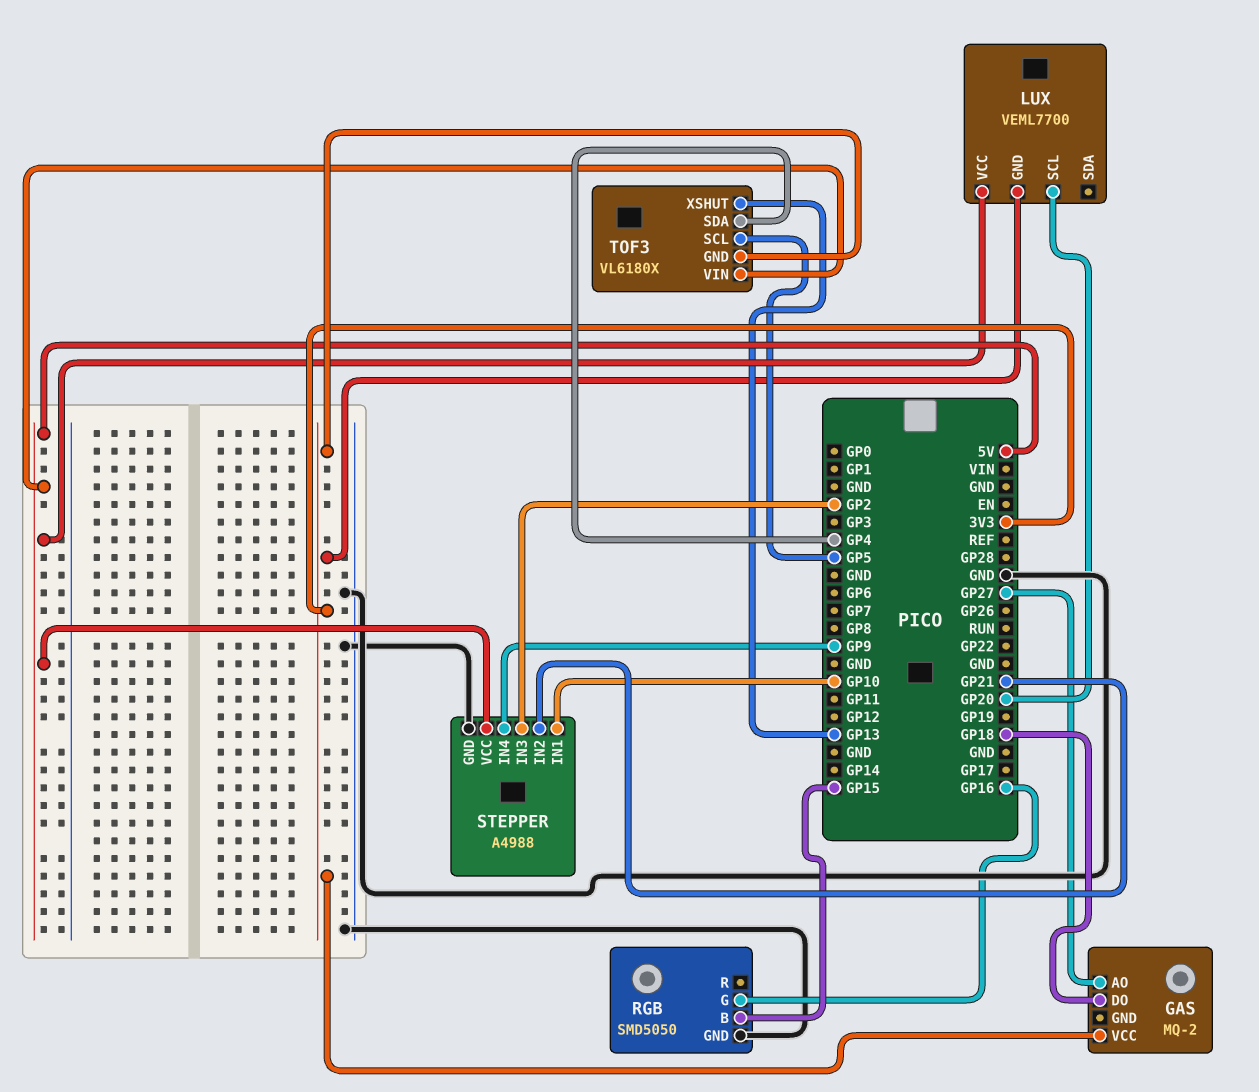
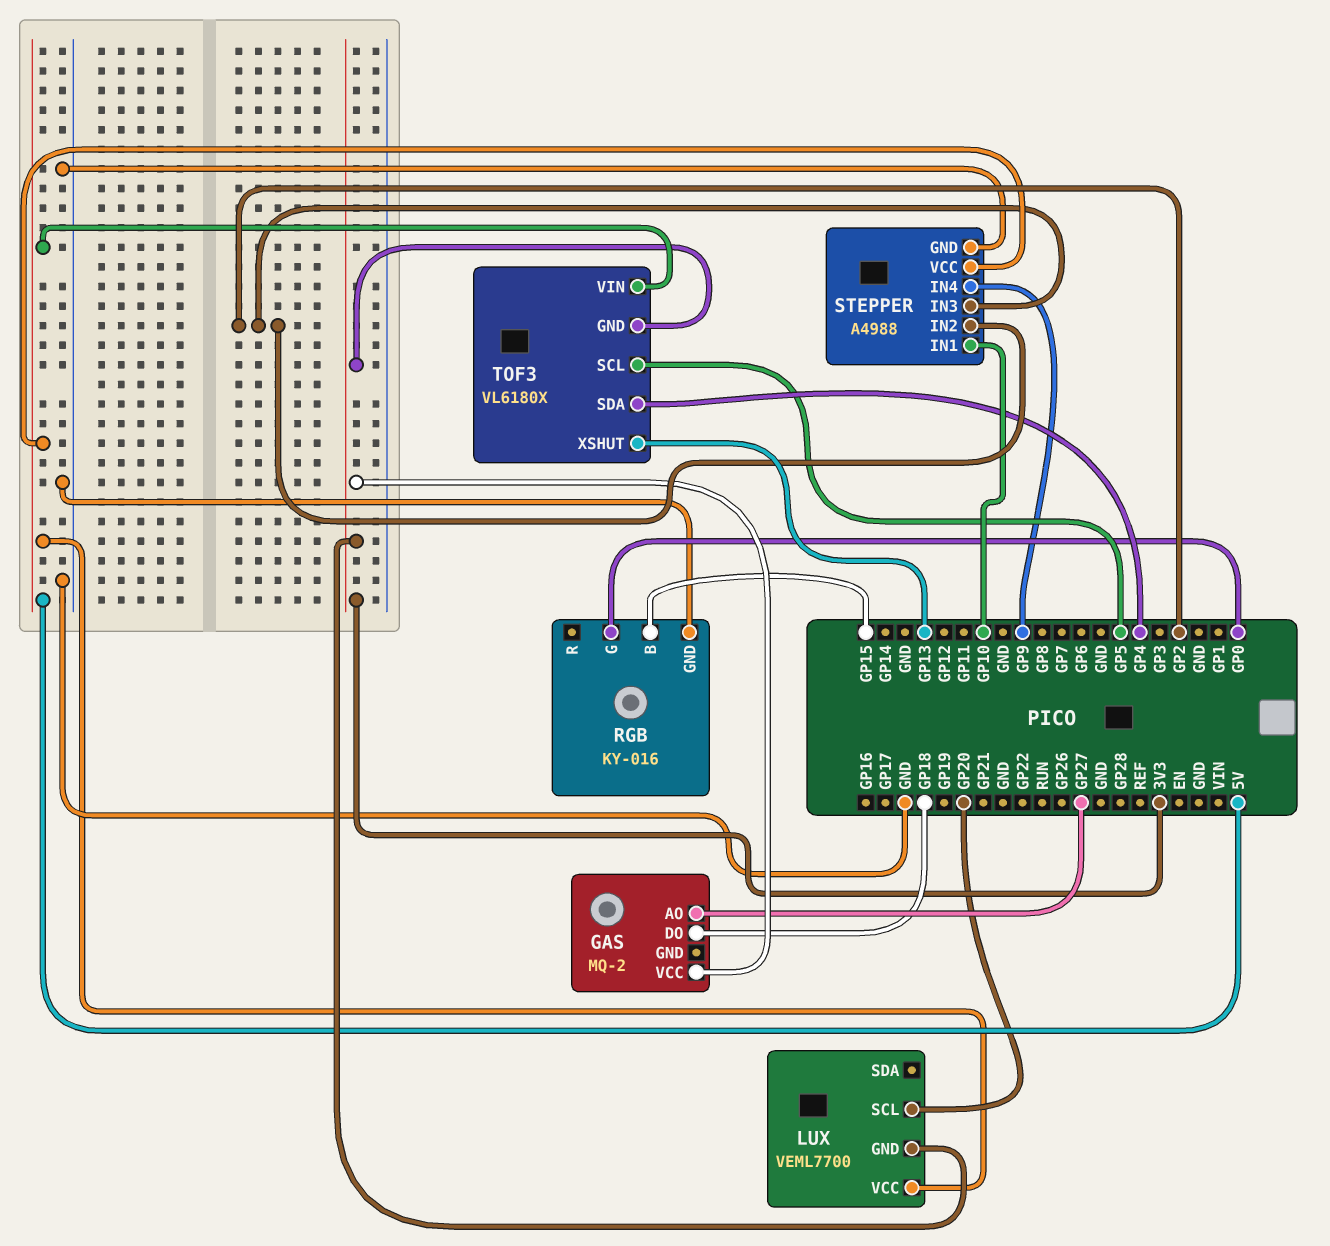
RGB: SMD5050 -> KY-016
RGB pin G: GP16 -> GP0
STEPPER pin IN2: GP21 -> GP2

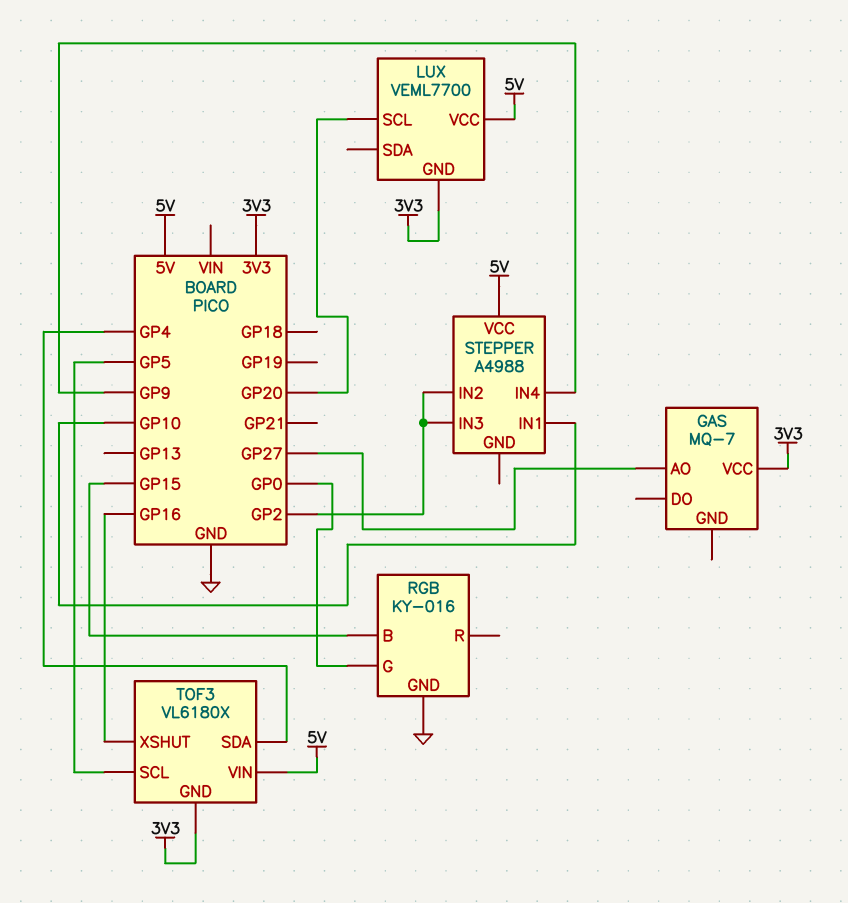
GAS: MQ-2 -> MQ-7
GAS pin DO: GP18 -> none
STEPPER pin GND: GND -> none
TOF3 pin XSHUT: GP13 -> GP16

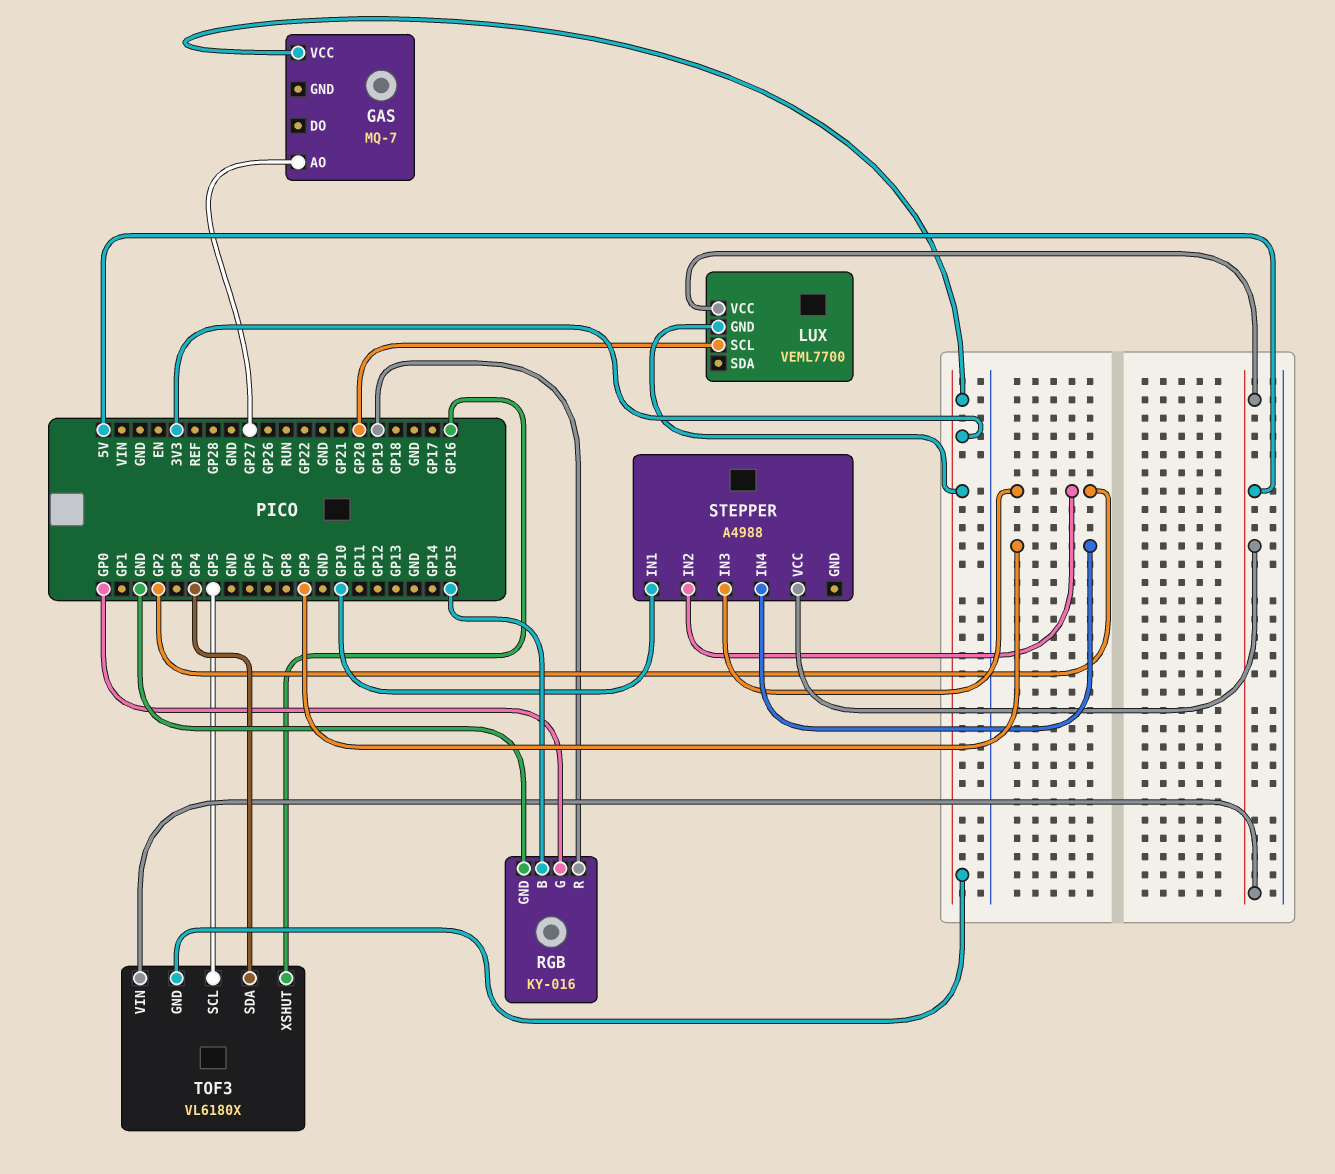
RGB pin R: none -> GP19

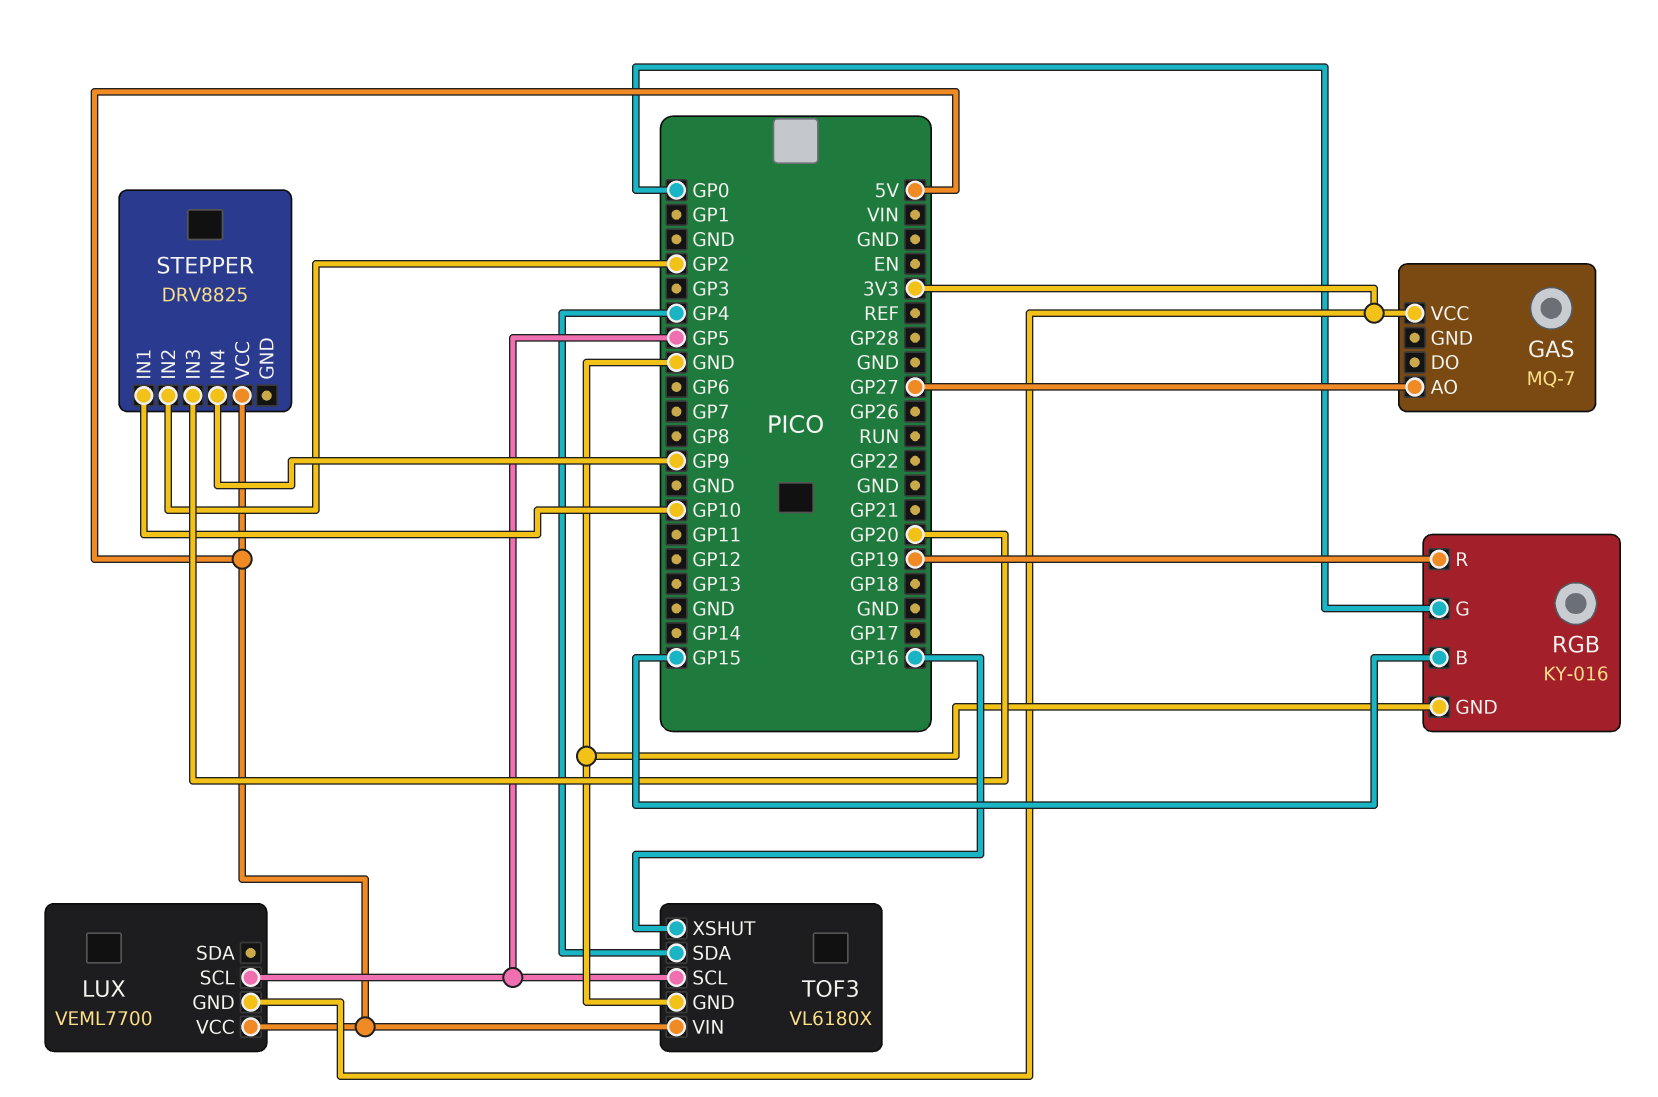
LUX pin SCL: GP20 -> GP5
STEPPER: A4988 -> DRV8825
STEPPER pin IN3: GP2 -> GP20
TOF3 pin GND: 3V3 -> GND

